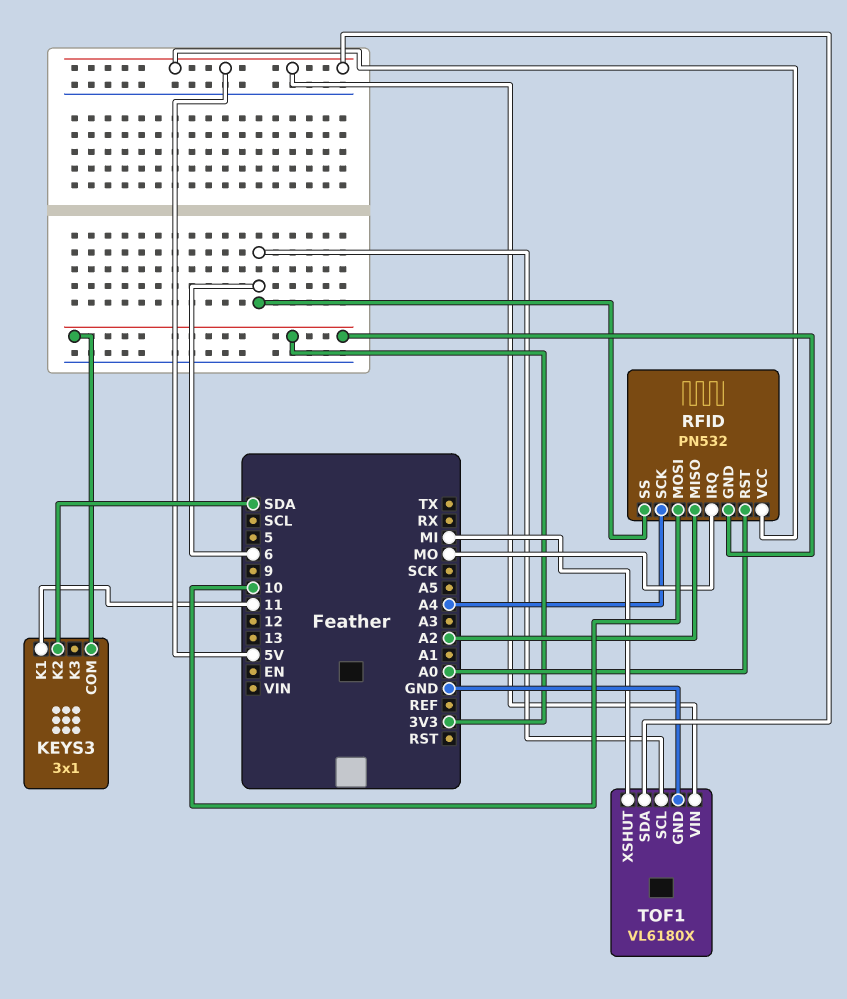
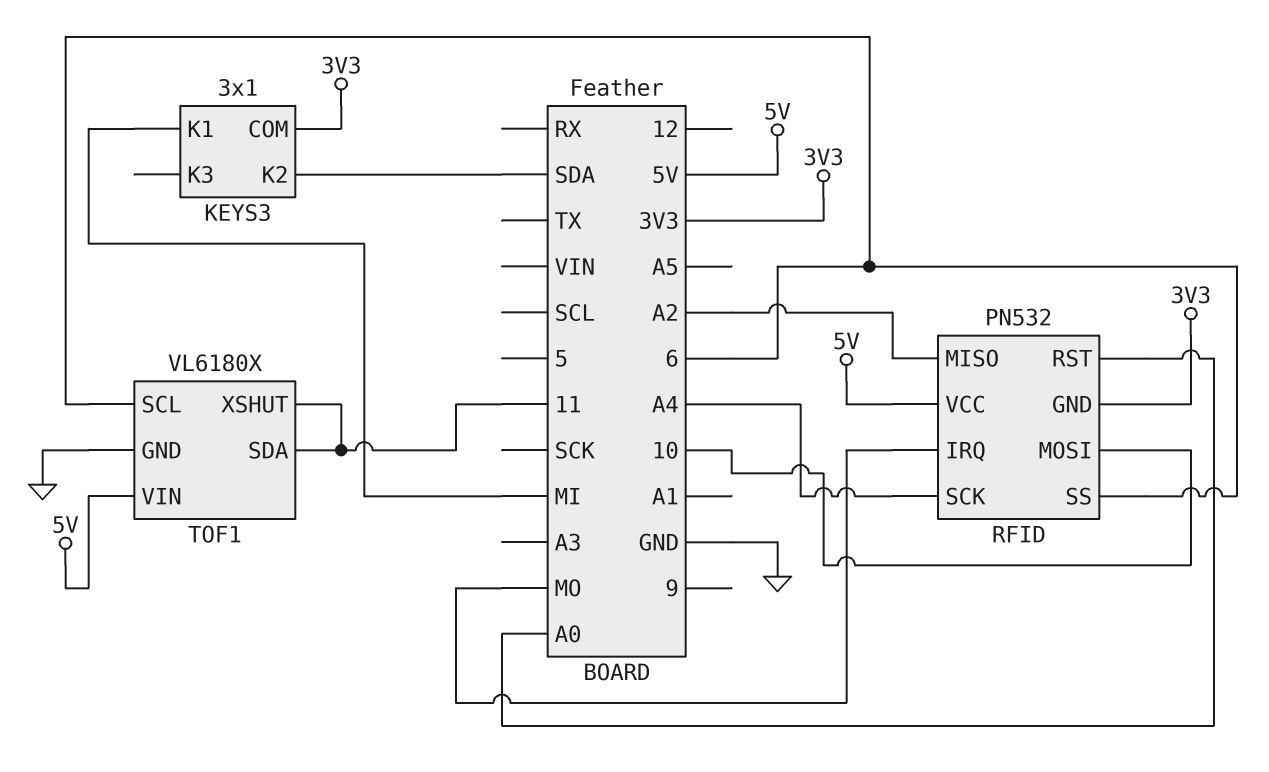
KEYS3 pin K1: 11 -> MI
TOF1 pin SDA: 5V -> 11
TOF1 pin XSHUT: MI -> 11

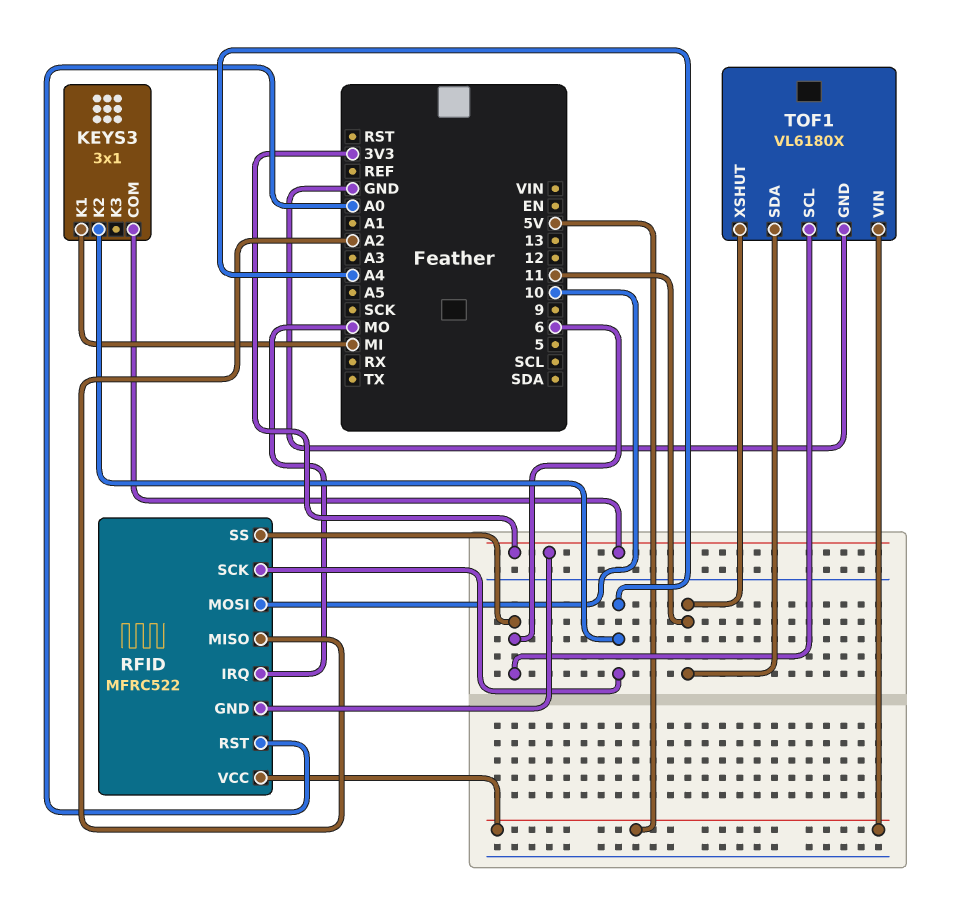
KEYS3 pin K2: SDA -> A4
RFID: PN532 -> MFRC522

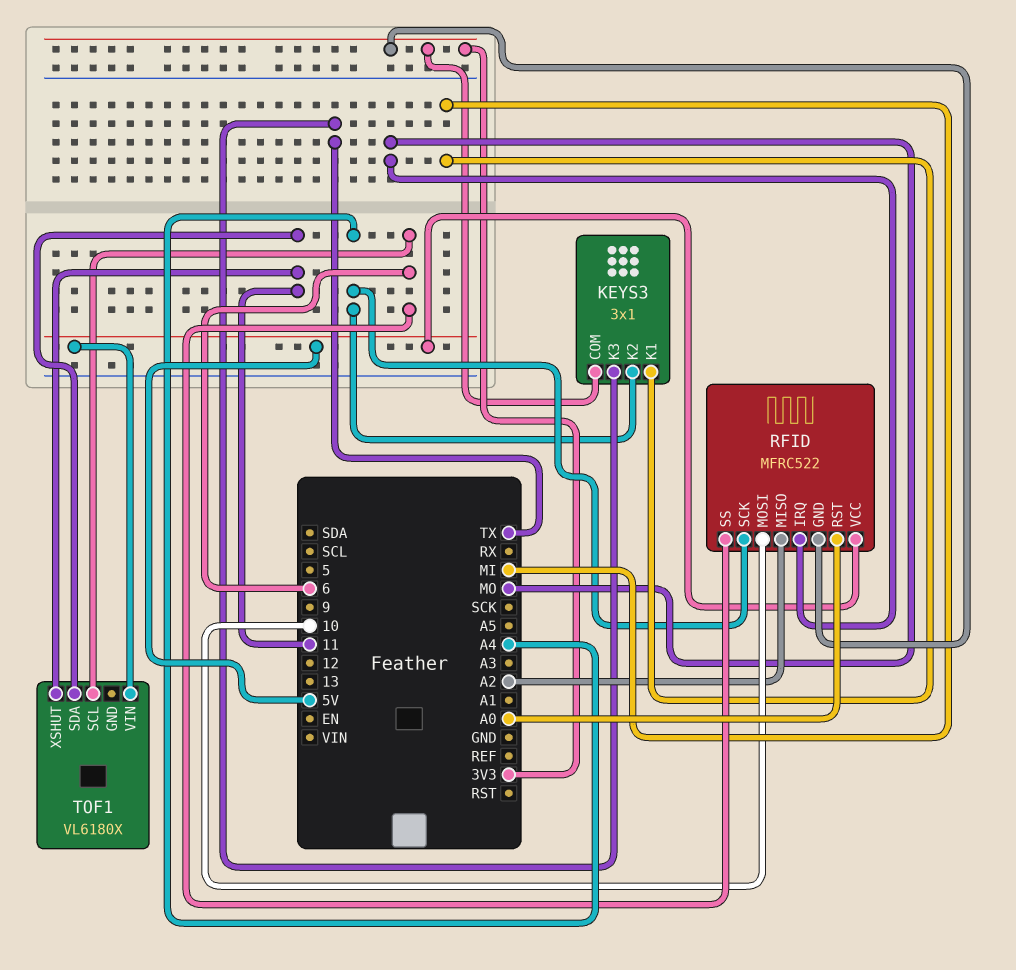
KEYS3 pin K3: none -> TX
TOF1 pin GND: GND -> none

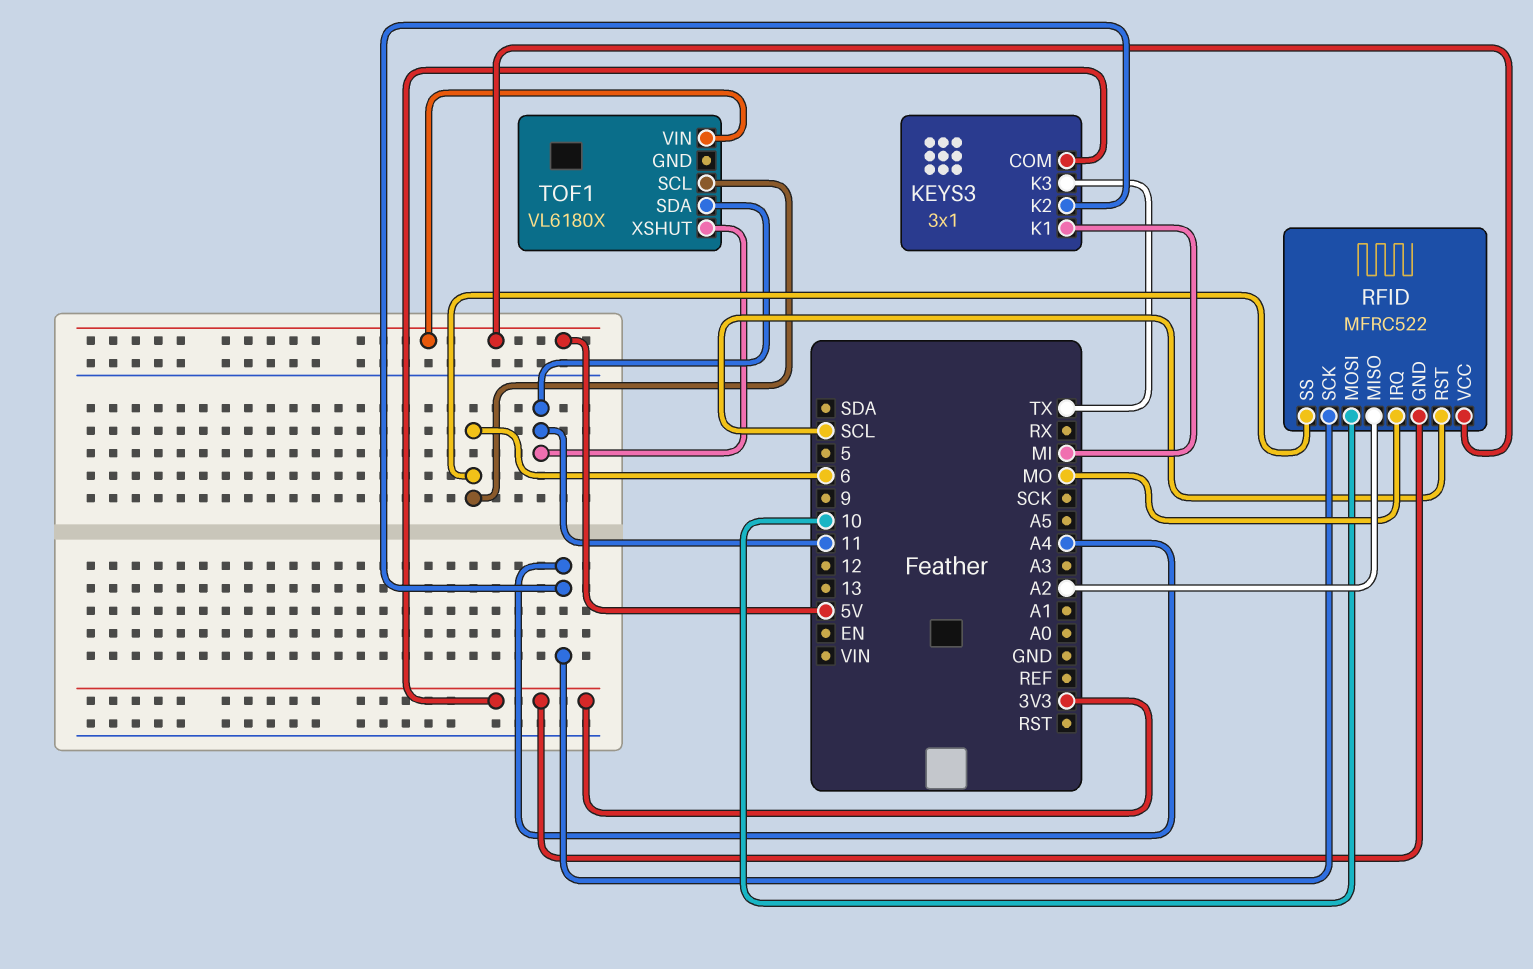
RFID pin RST: A0 -> SCL

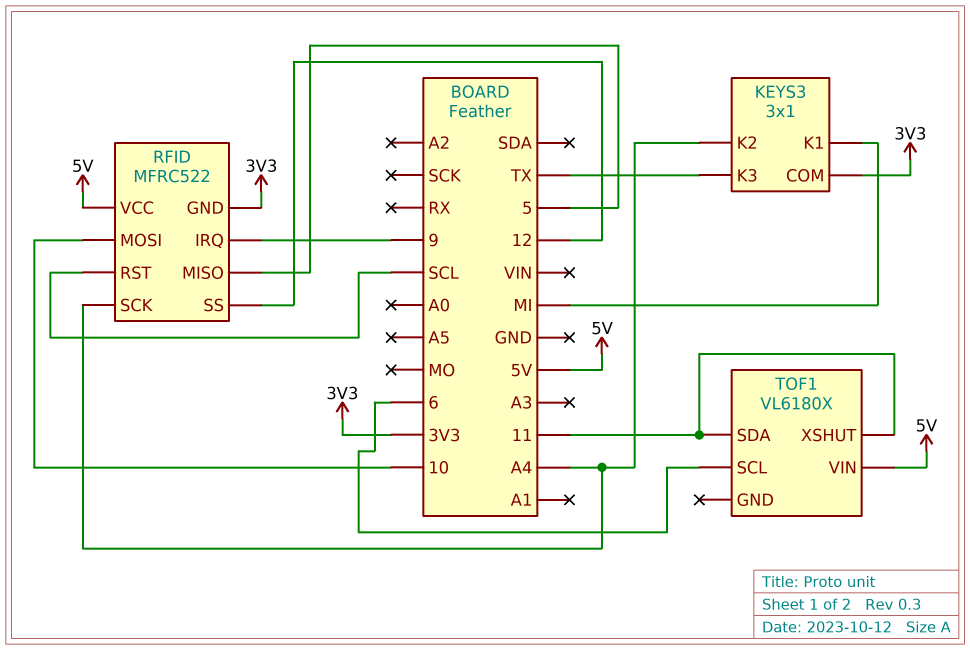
RFID pin IRQ: MO -> 9
RFID pin MISO: A2 -> 5
RFID pin SS: 6 -> 12

